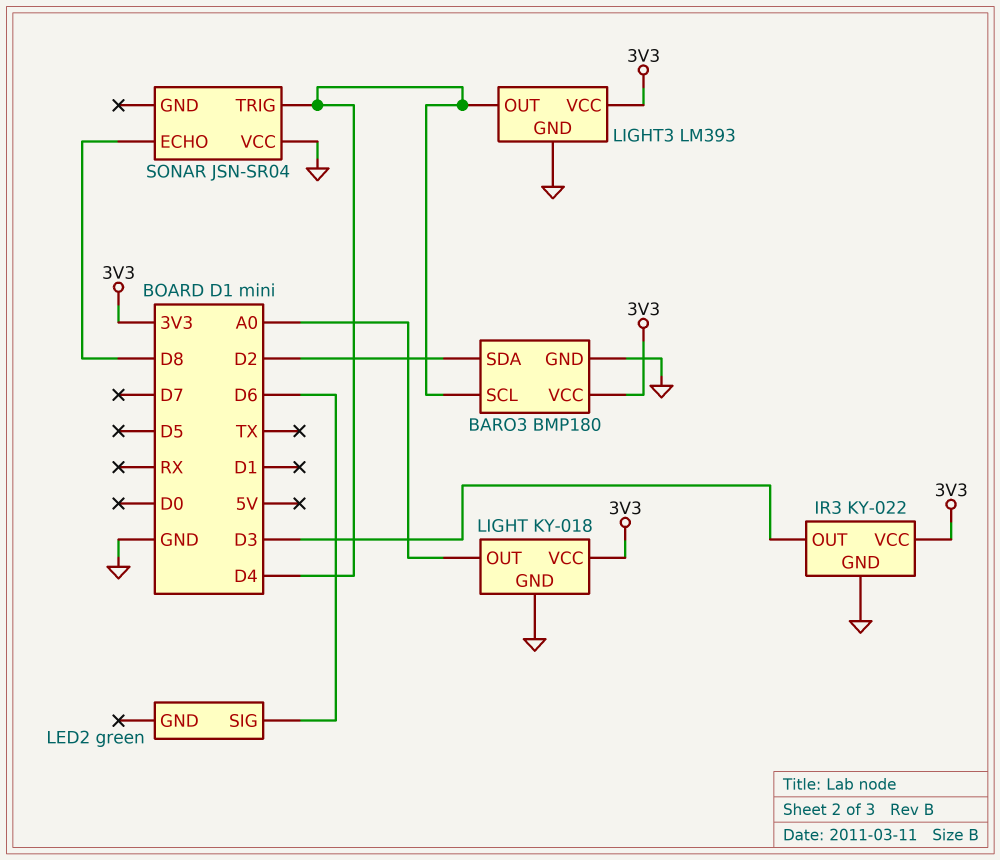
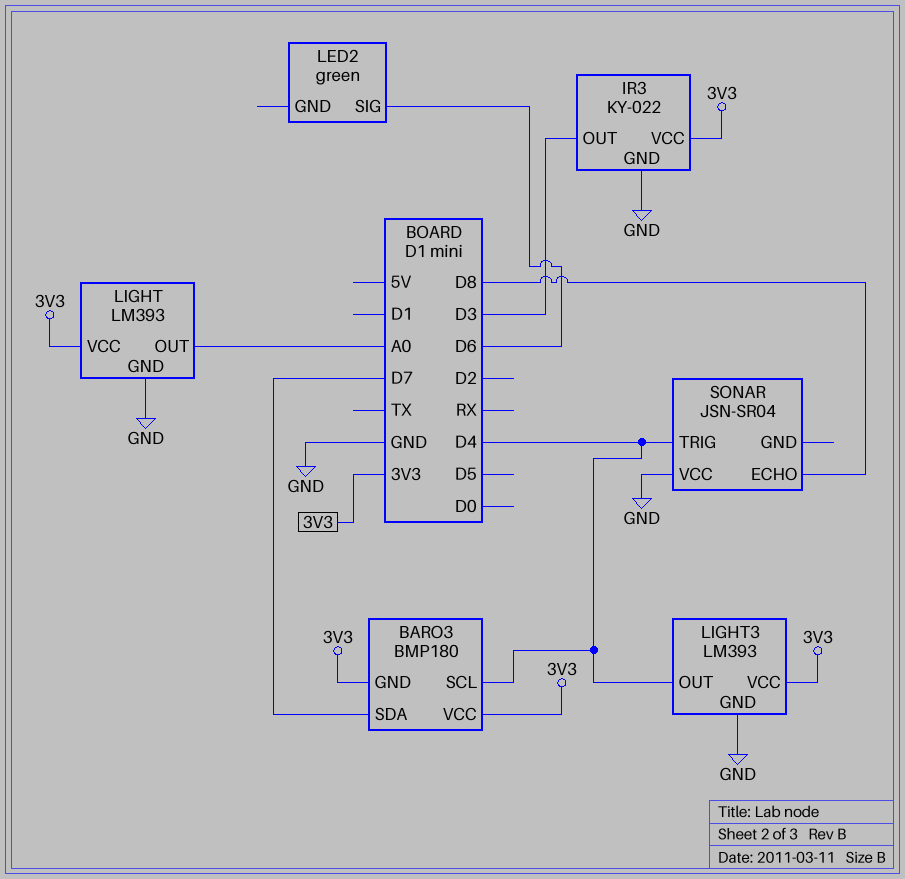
BARO3 pin GND: GND -> 3V3
BARO3 pin SDA: D2 -> D7
LIGHT: KY-018 -> LM393

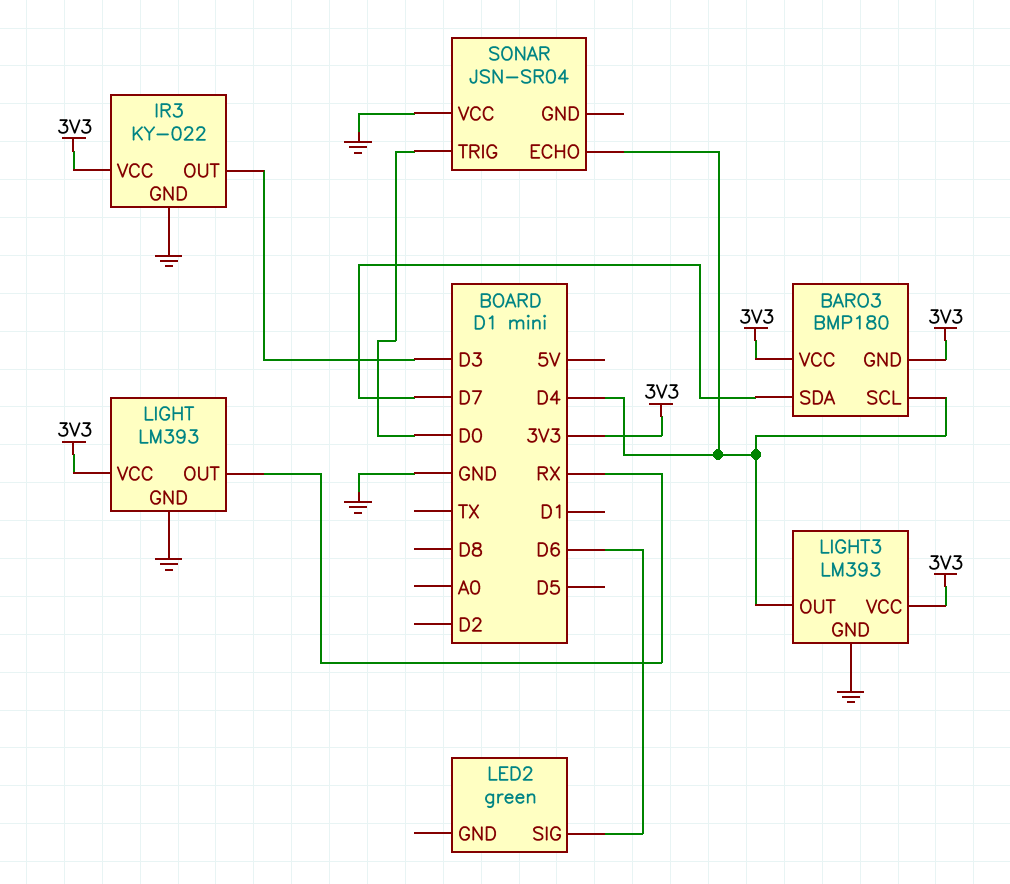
LIGHT pin OUT: A0 -> RX
SONAR pin ECHO: D8 -> D4
SONAR pin TRIG: D4 -> D0

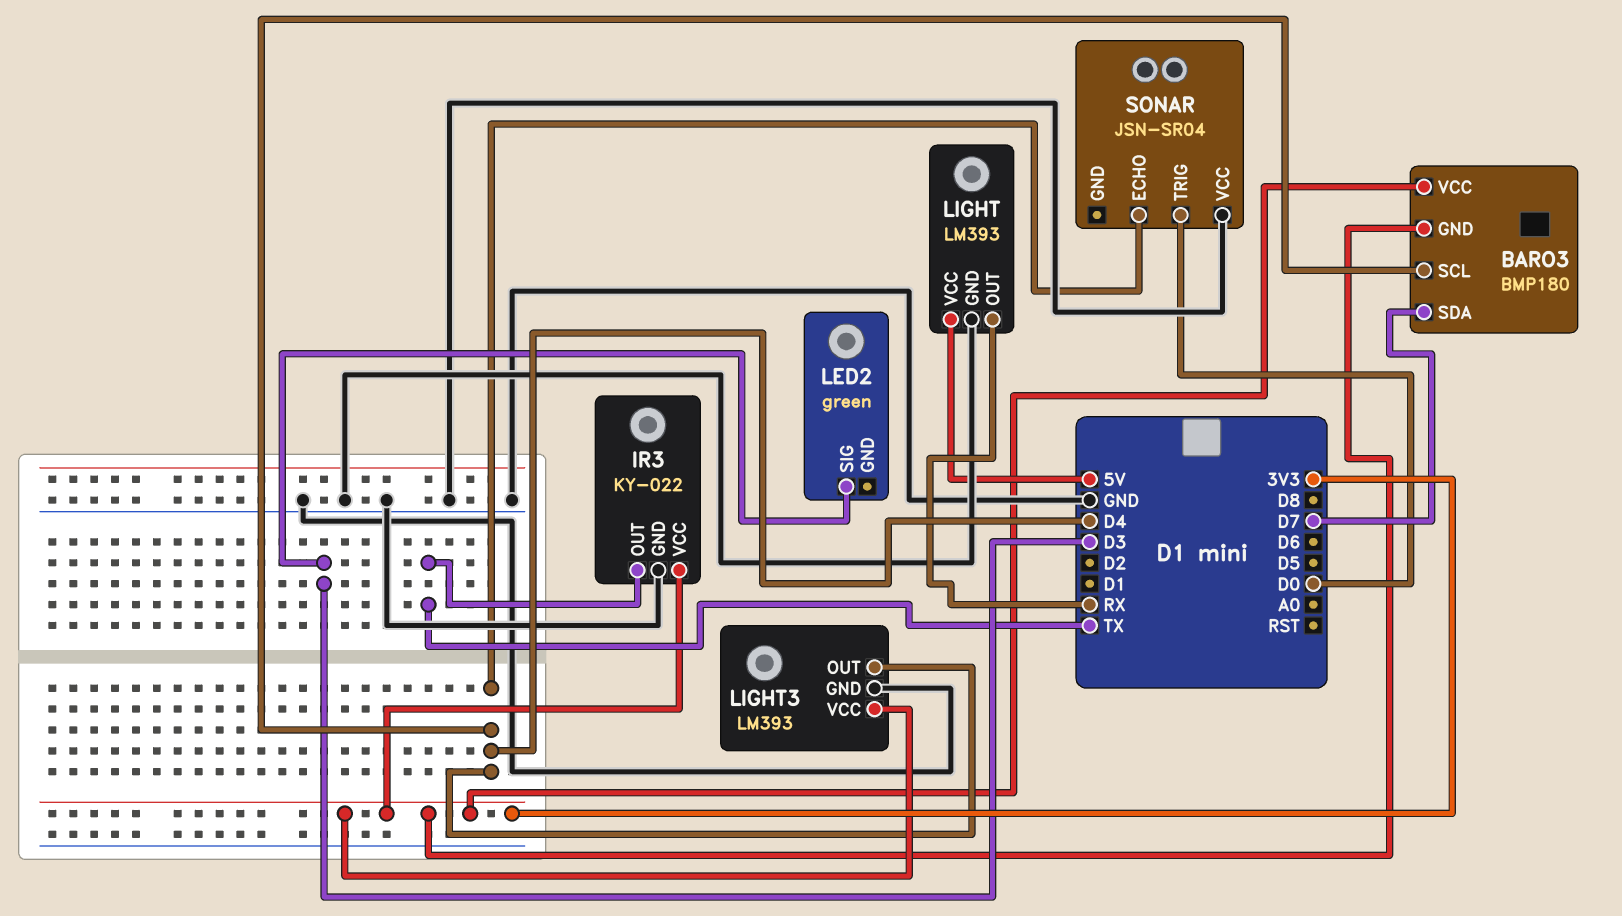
IR3 pin OUT: D3 -> TX
LED2 pin SIG: D6 -> D3
LIGHT pin VCC: 3V3 -> 5V

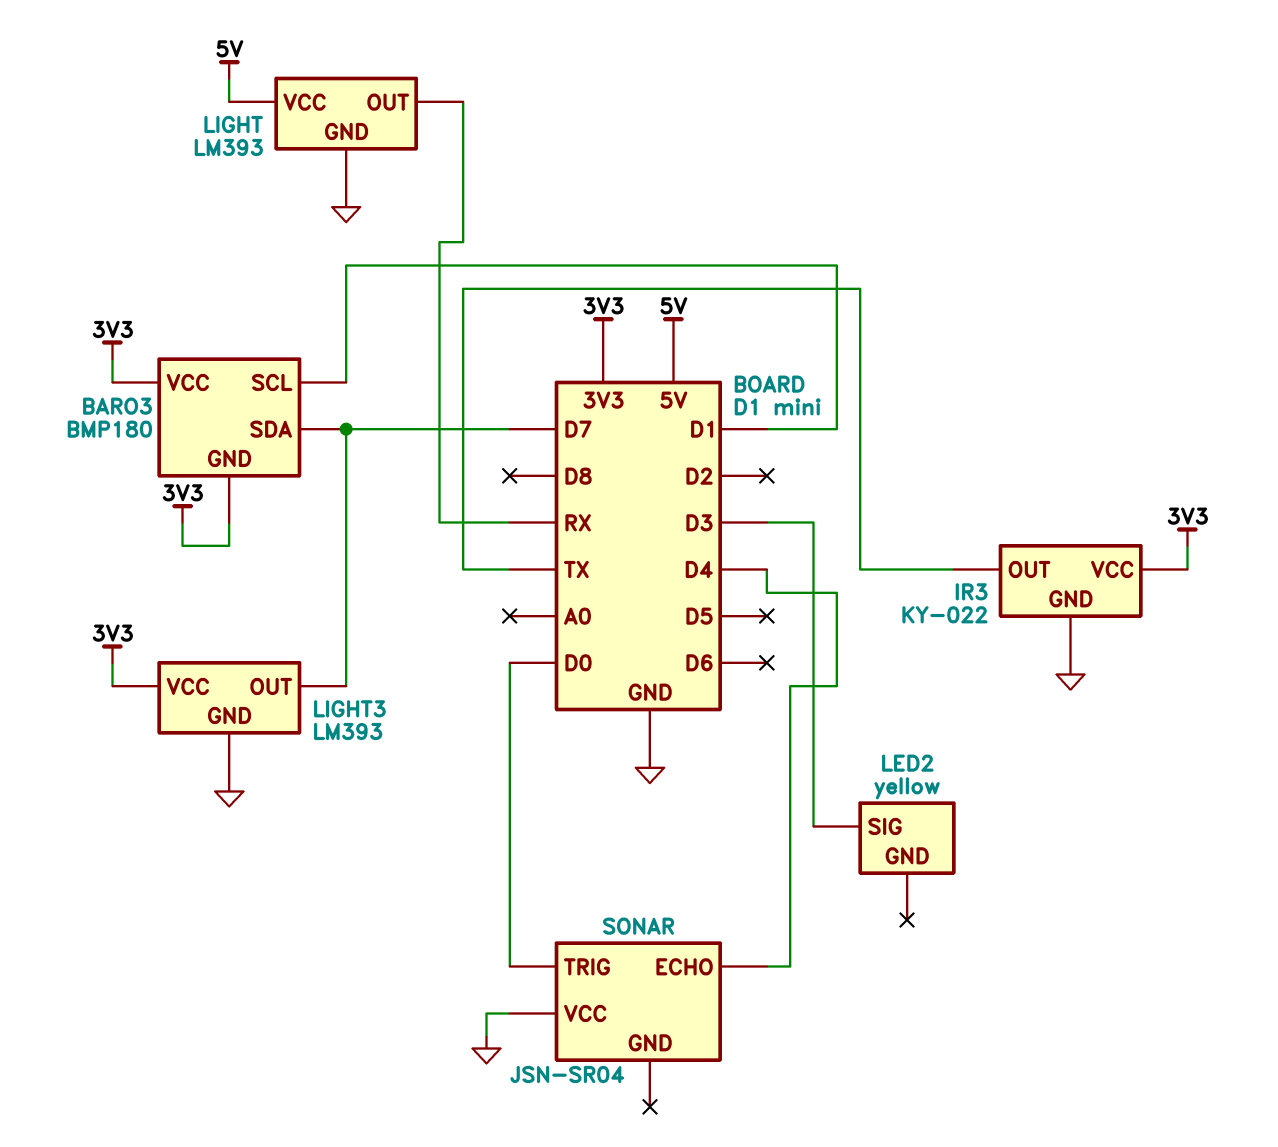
BARO3 pin SCL: D4 -> D1
LED2: green -> yellow
LIGHT3 pin OUT: D4 -> D7

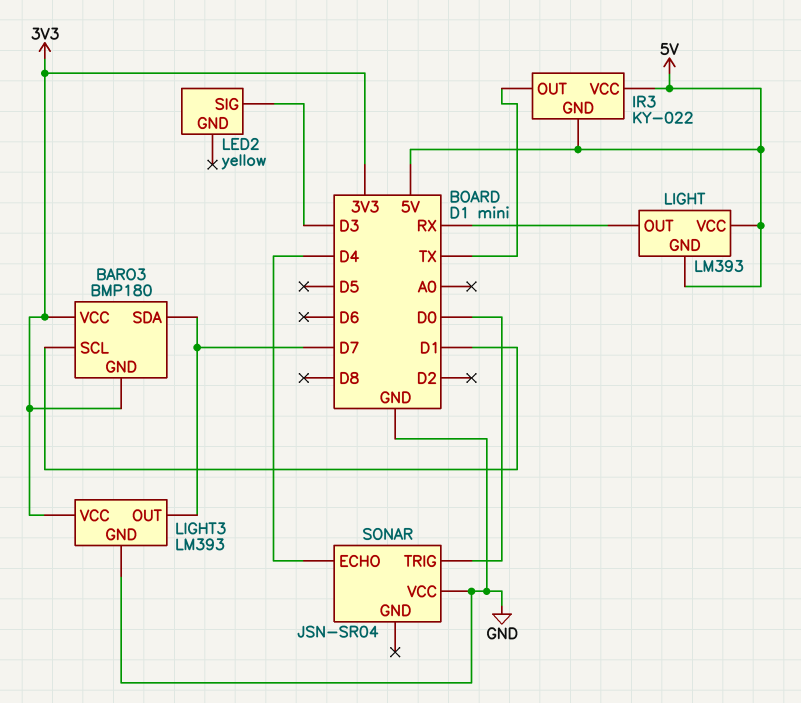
IR3 pin GND: GND -> 5V
IR3 pin VCC: 3V3 -> 5V
LIGHT pin GND: GND -> 5V

